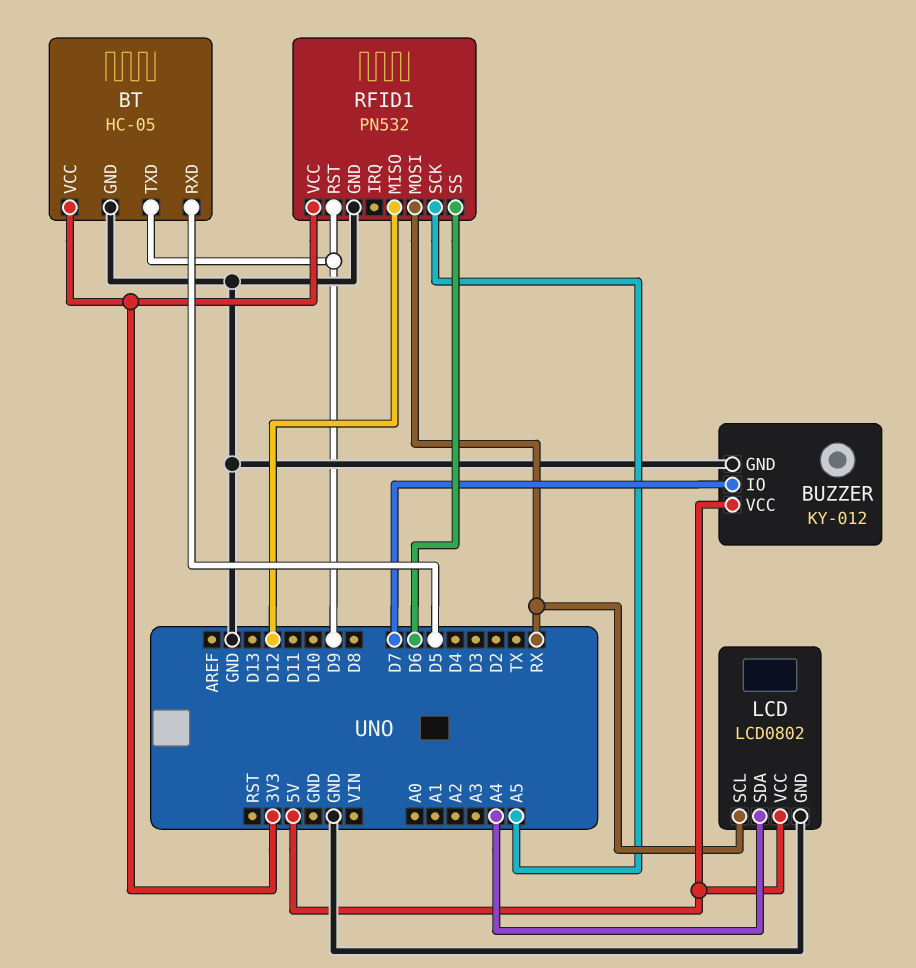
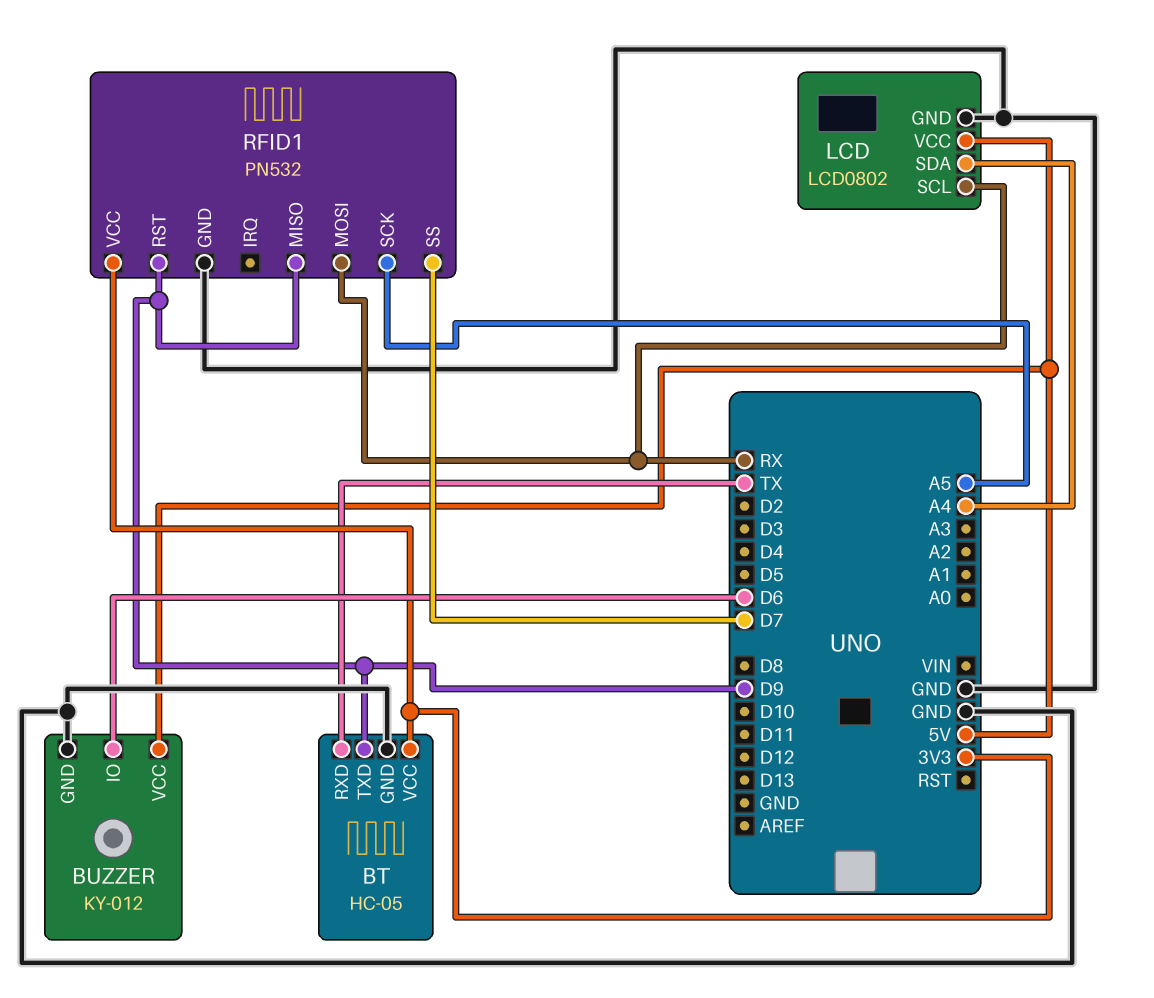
BT pin RXD: D5 -> TX
BUZZER pin IO: D7 -> D6
RFID1 pin MISO: D12 -> D9
RFID1 pin SS: D6 -> D7

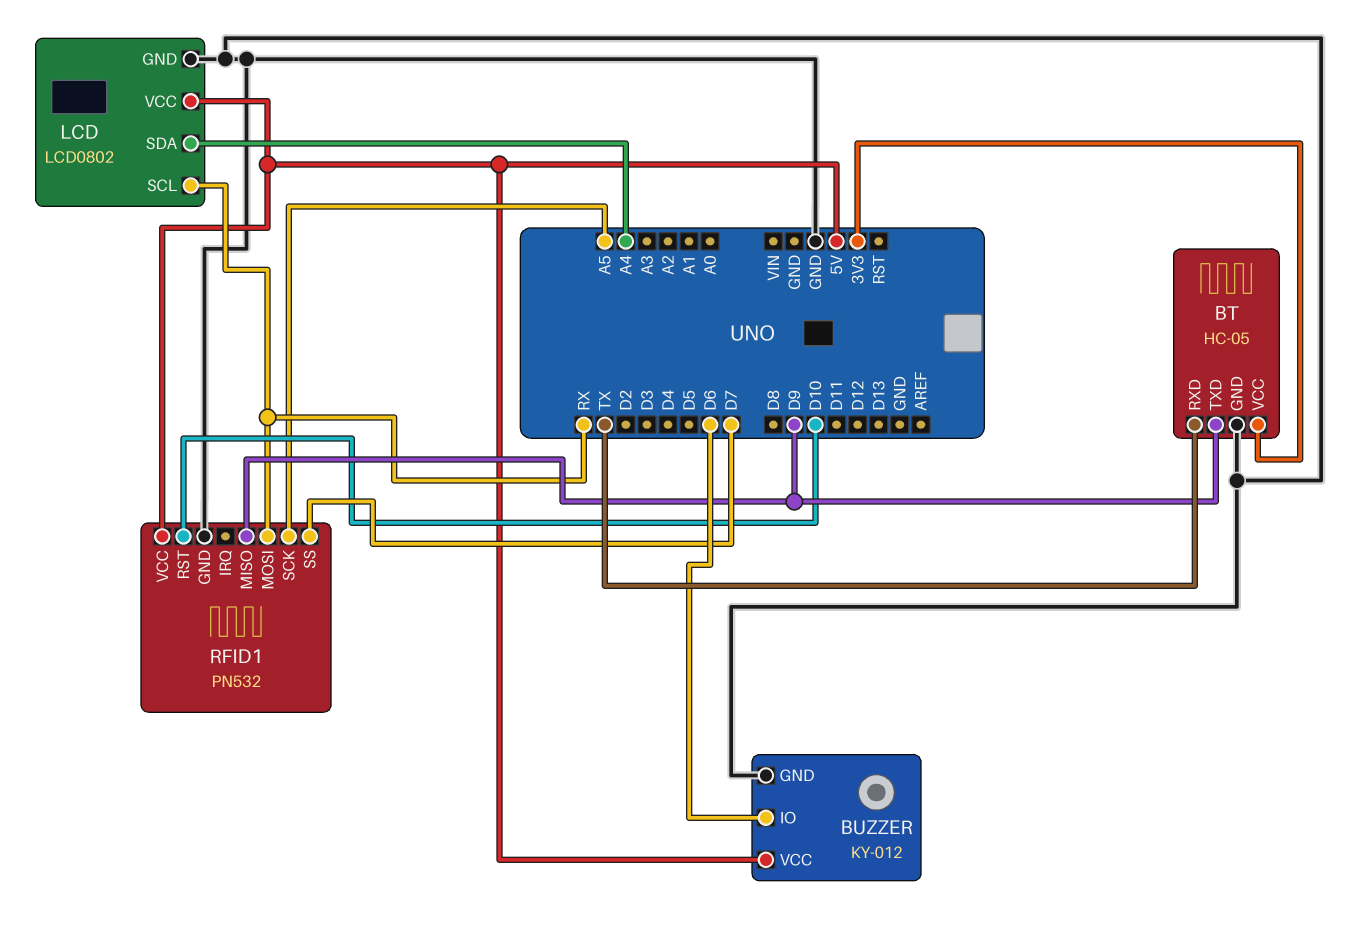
RFID1 pin RST: D9 -> D10
RFID1 pin VCC: 3V3 -> 5V

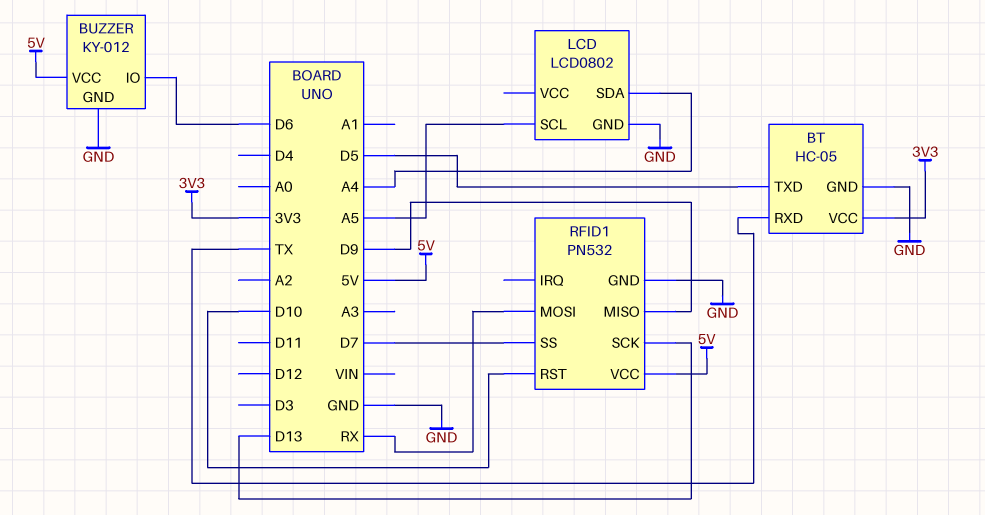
BT pin TXD: D9 -> D5
LCD pin SCL: RX -> A5
LCD pin VCC: 5V -> none
RFID1 pin SCK: A5 -> D13

